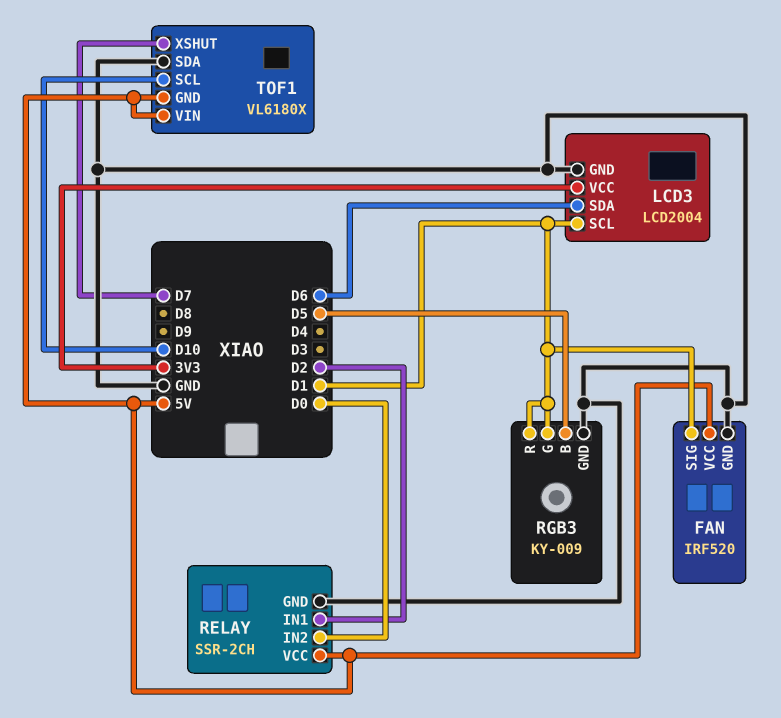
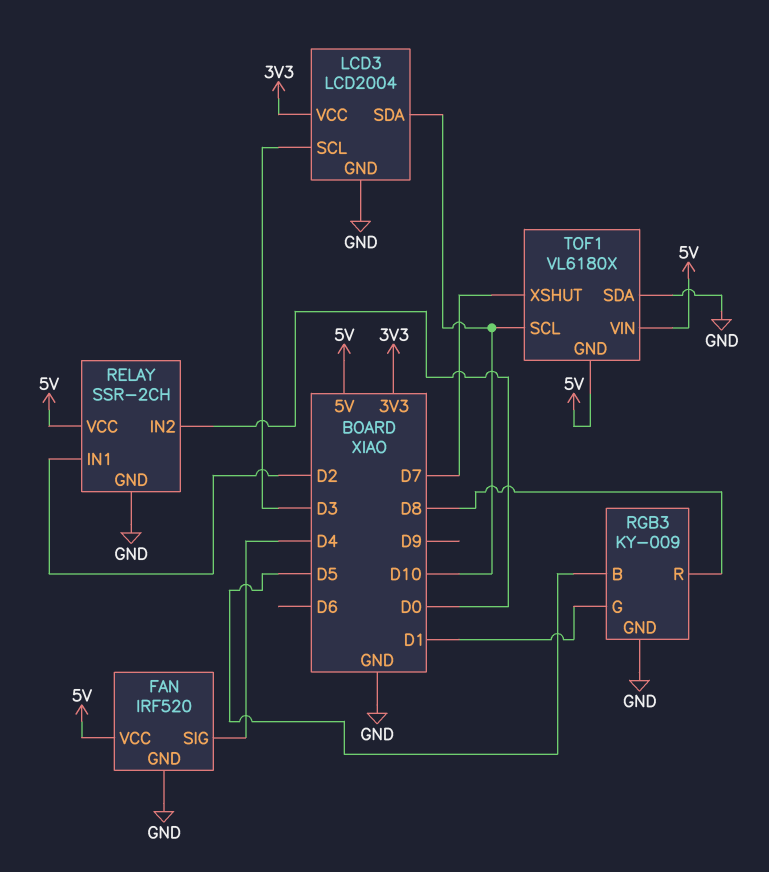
FAN pin SIG: D1 -> D4
LCD3 pin SCL: D1 -> D3
LCD3 pin SDA: D6 -> D10
RGB3 pin R: D1 -> D8

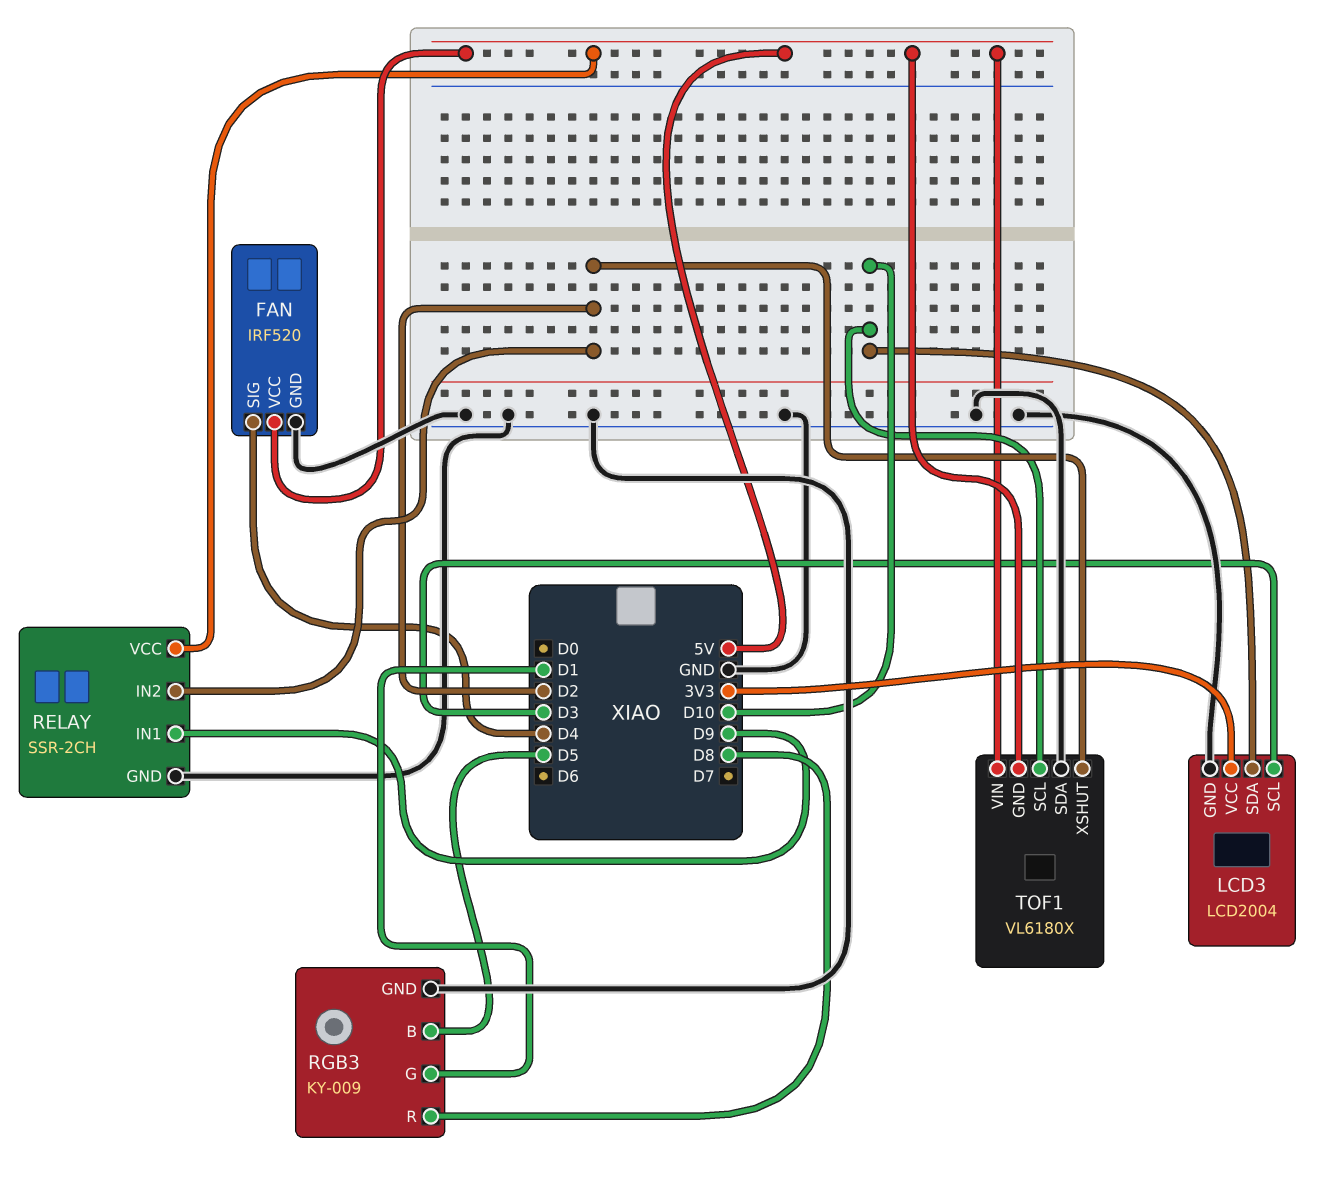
RELAY pin IN1: D2 -> D9
RELAY pin IN2: D0 -> D2
TOF1 pin XSHUT: D7 -> D2

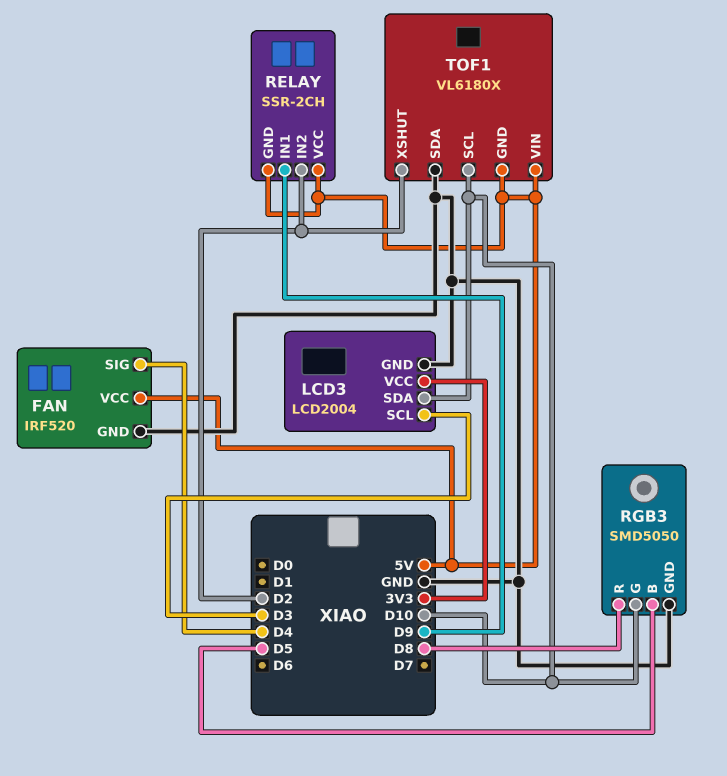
RELAY pin GND: GND -> 5V
RGB3: KY-009 -> SMD5050
RGB3 pin G: D1 -> D10

